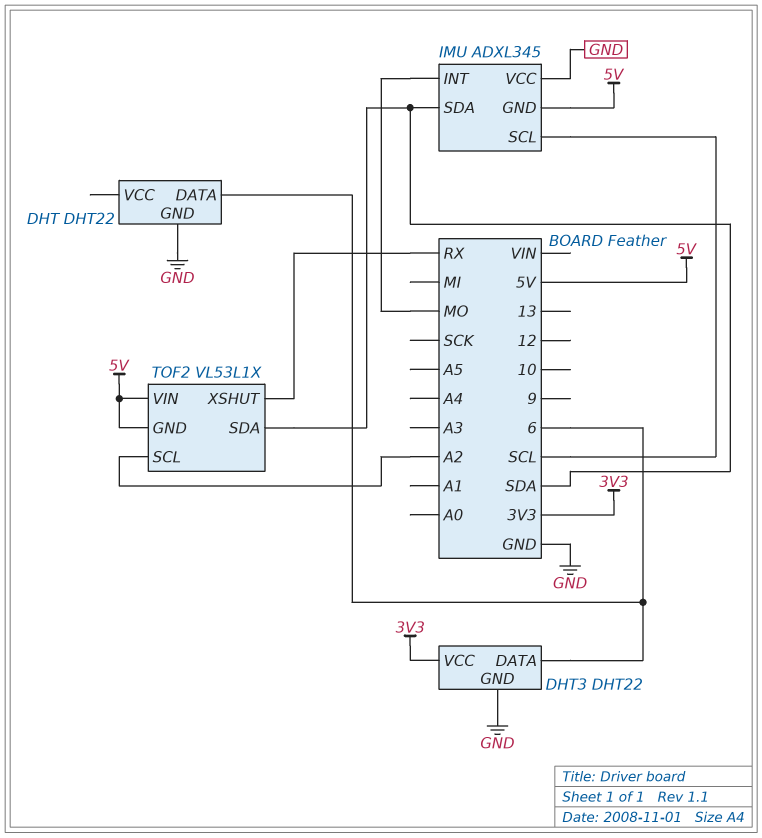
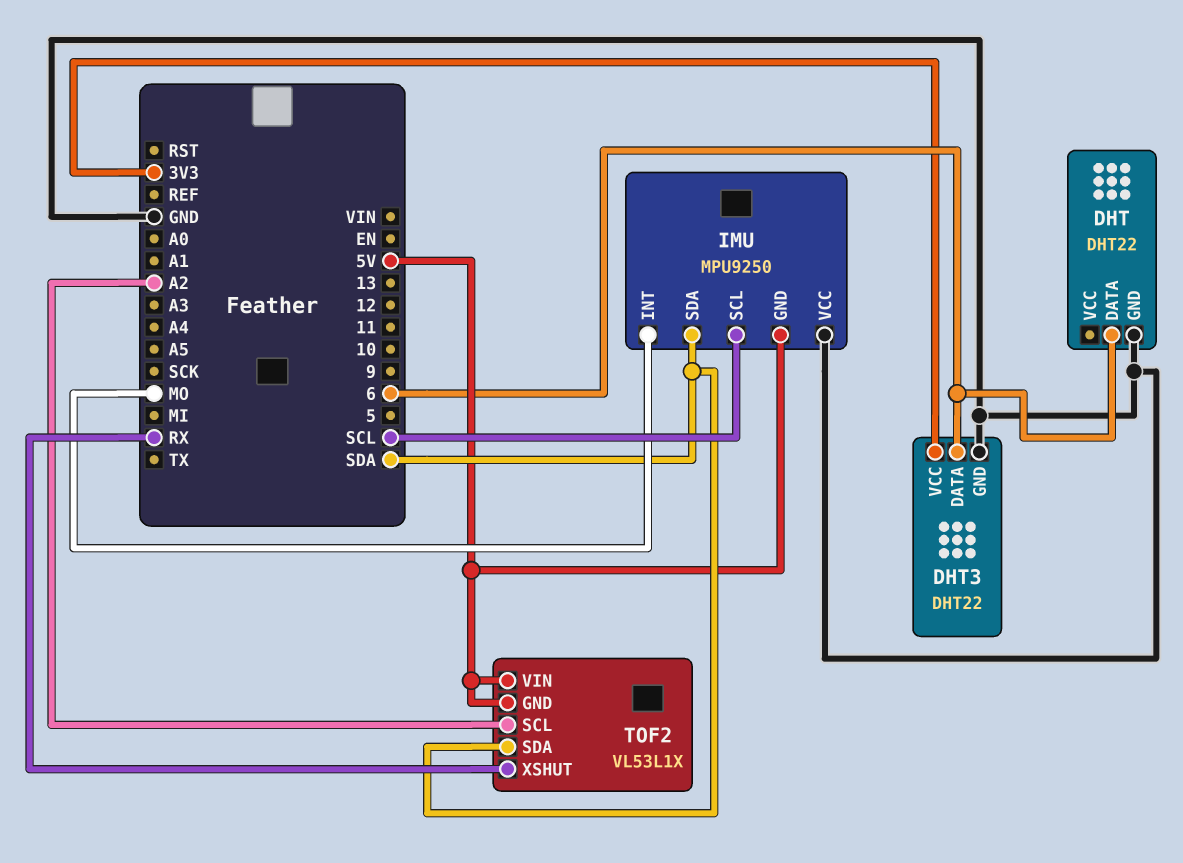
IMU: ADXL345 -> MPU9250

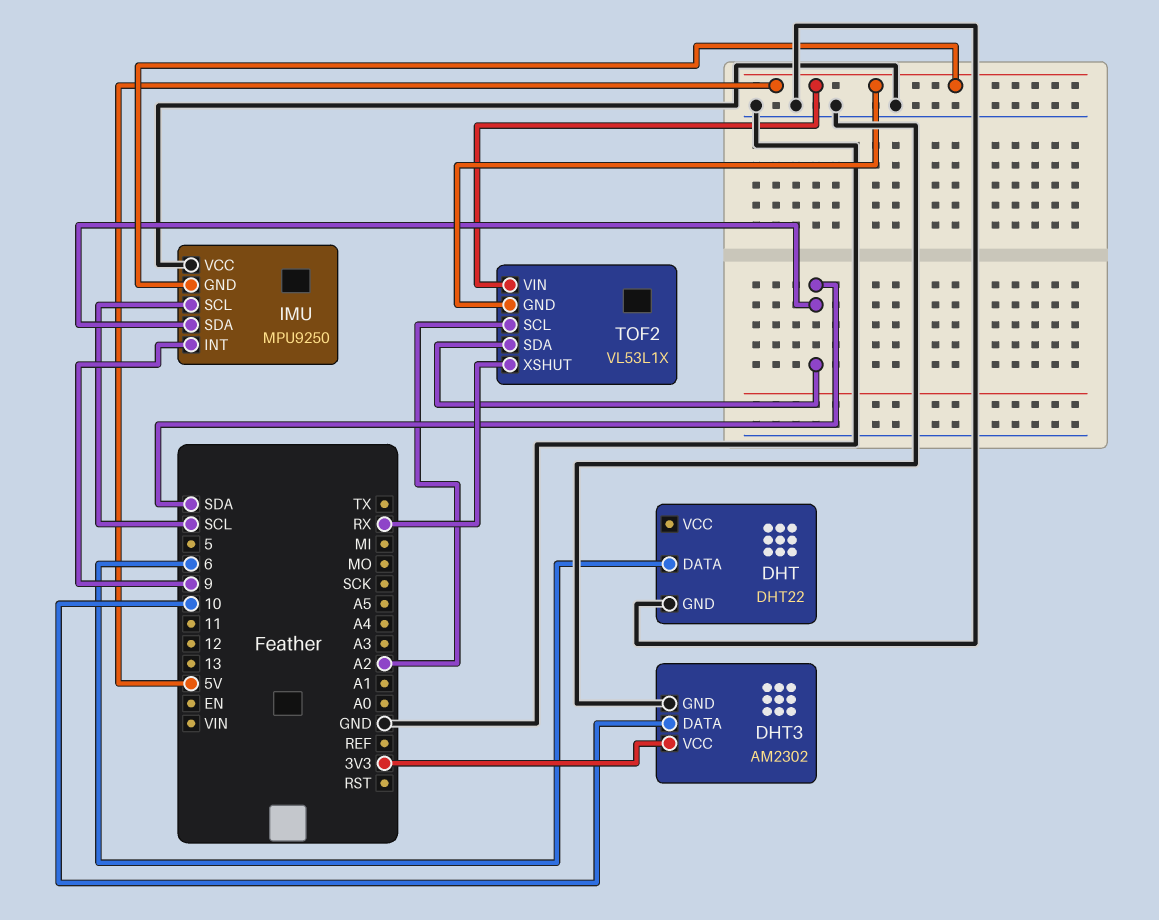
DHT3: DHT22 -> AM2302
DHT3 pin DATA: 6 -> 10
IMU pin INT: MO -> 9

